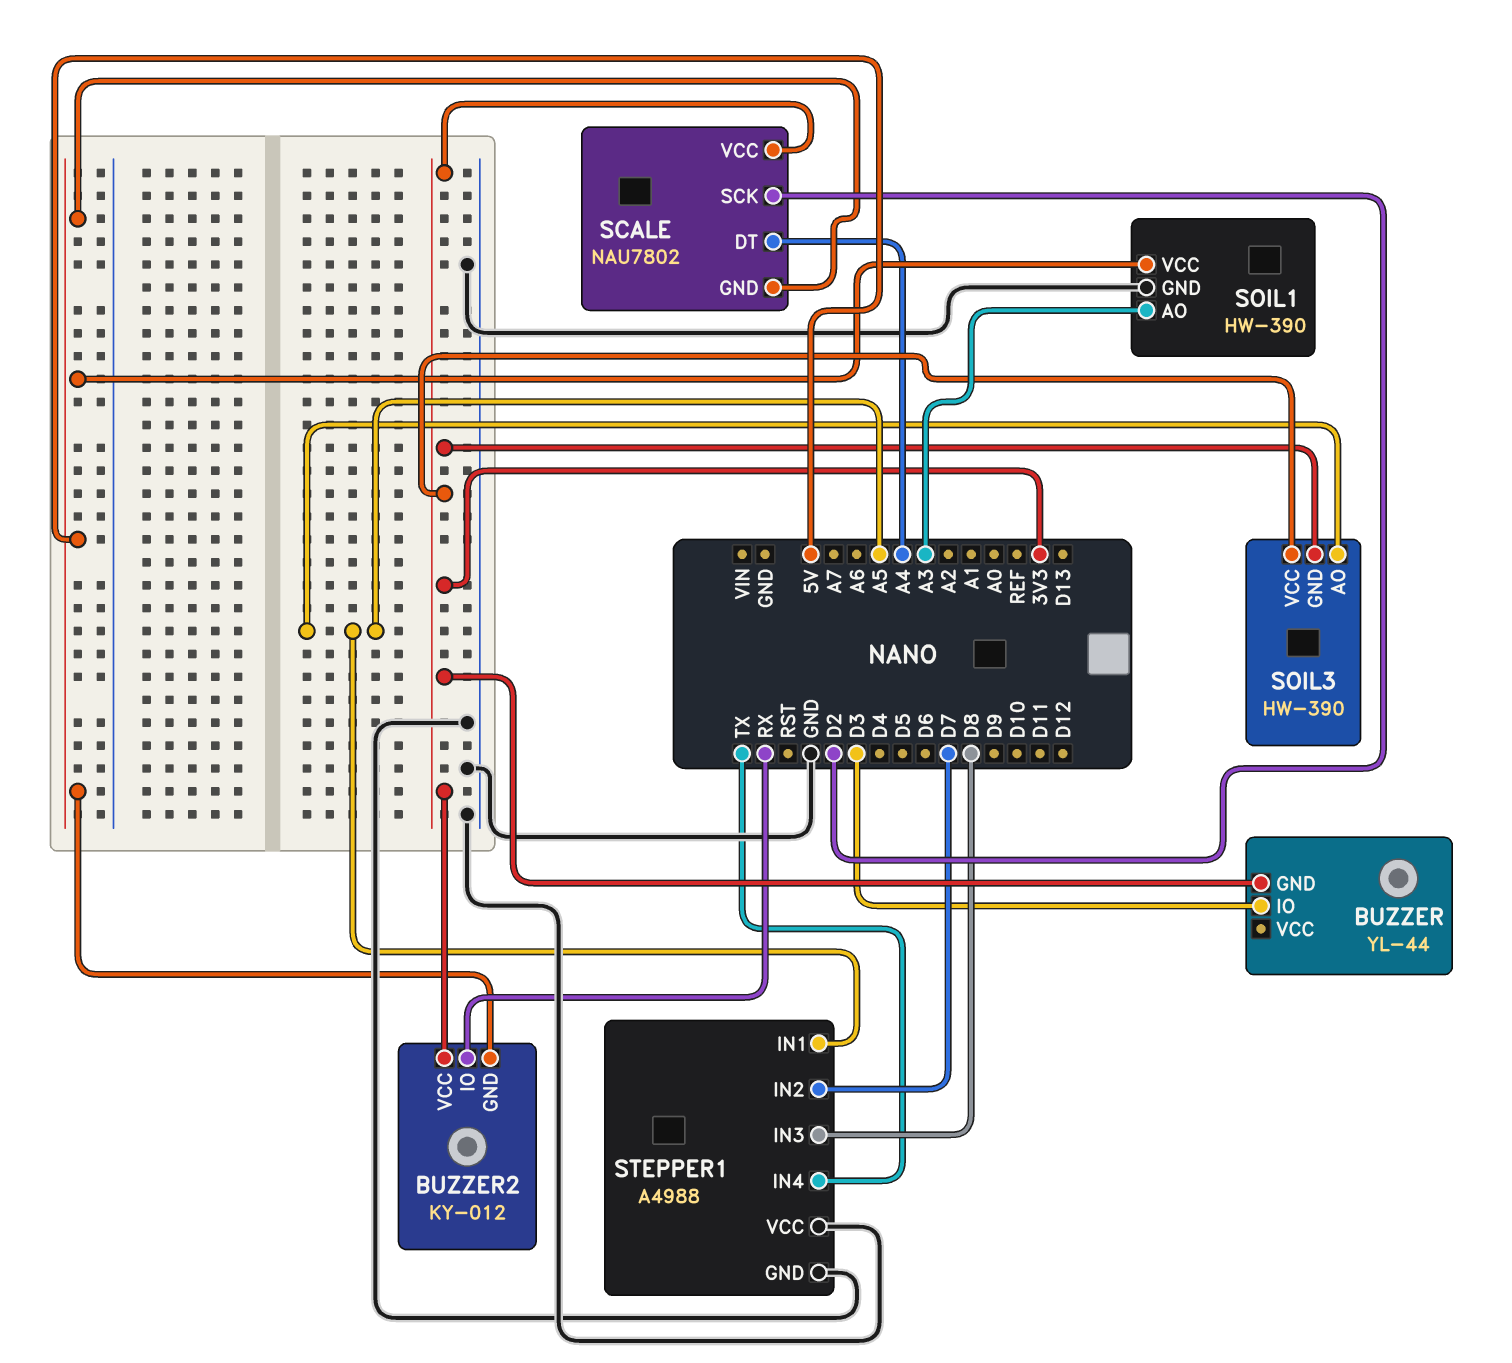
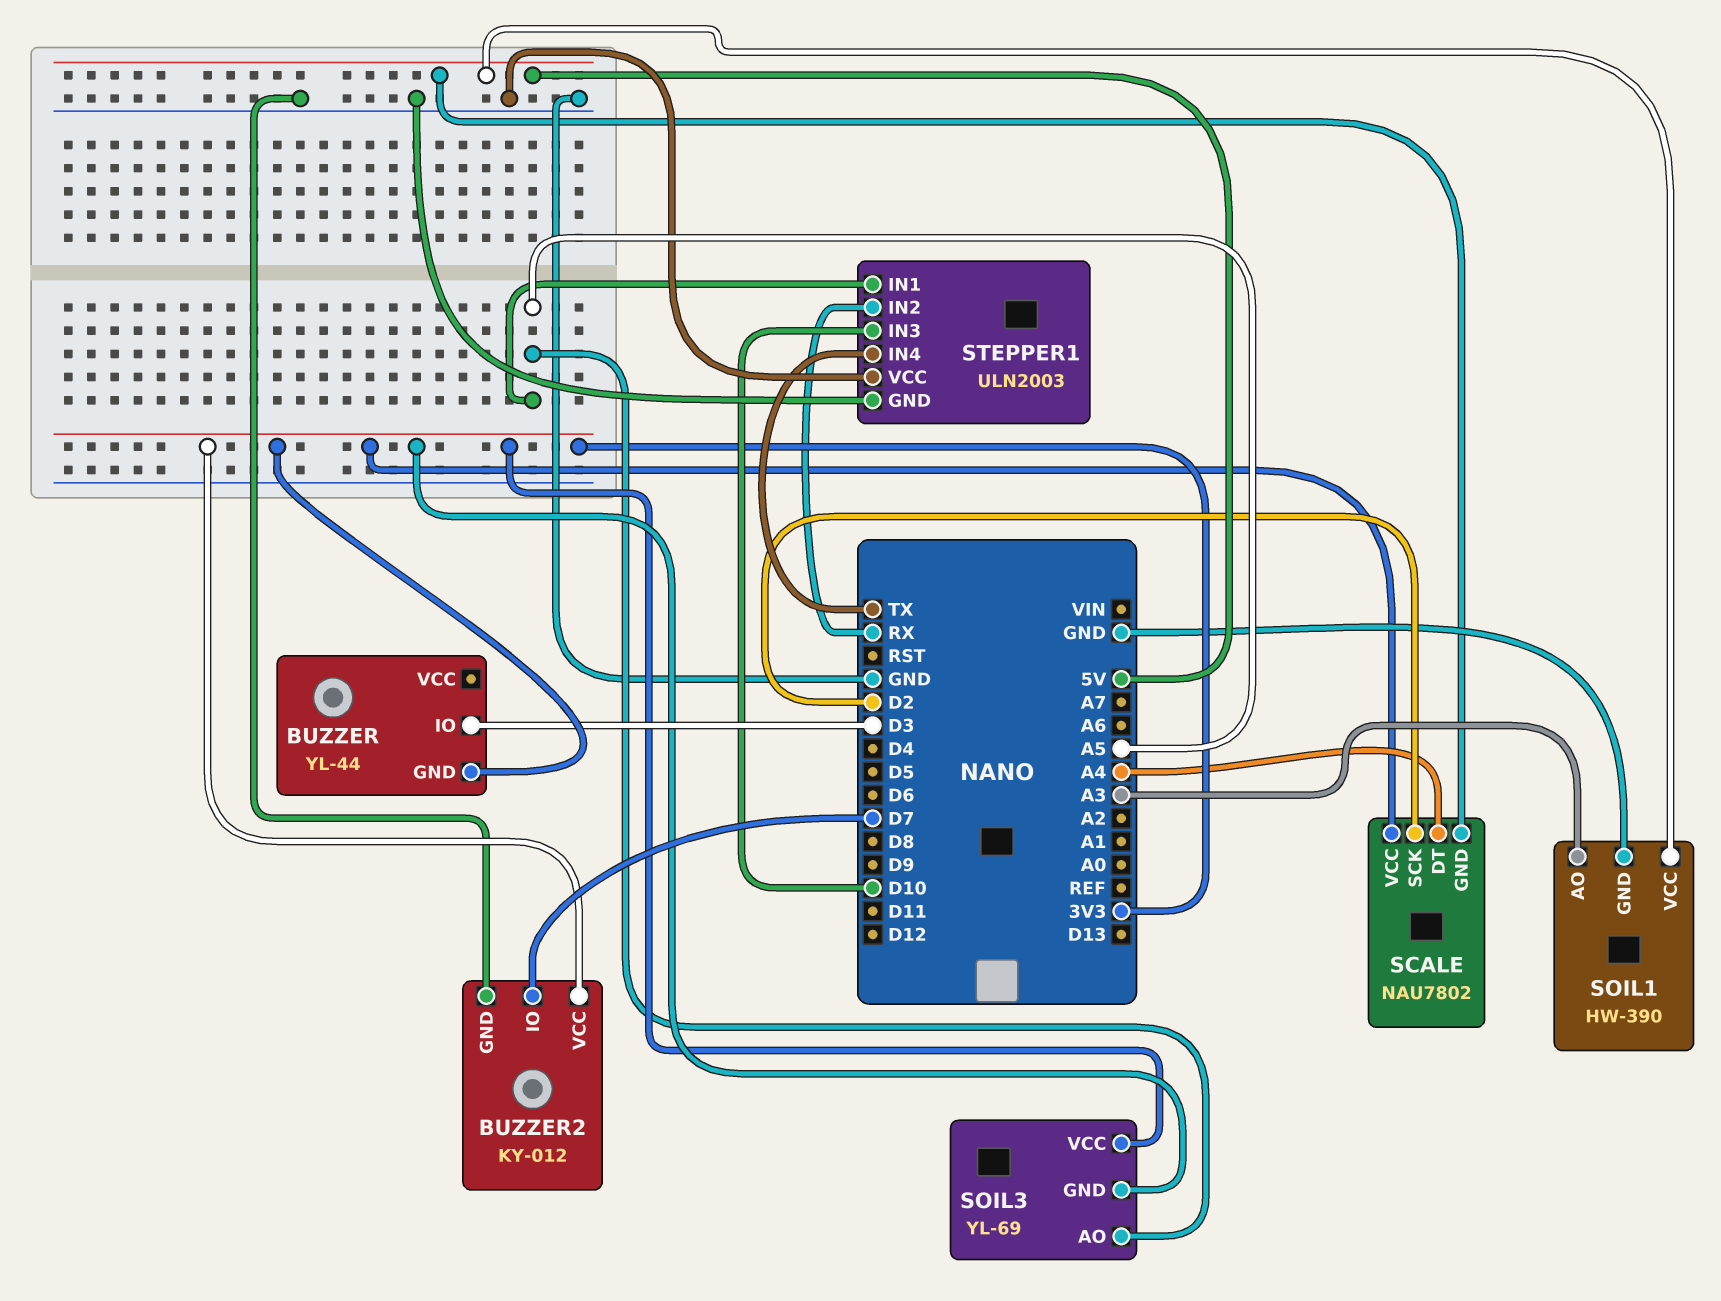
BUZZER2 pin GND: 5V -> GND
BUZZER2 pin IO: RX -> D7
SOIL3: HW-390 -> YL-69
STEPPER1: A4988 -> ULN2003
STEPPER1 pin IN2: D7 -> RX
STEPPER1 pin IN3: D8 -> D10

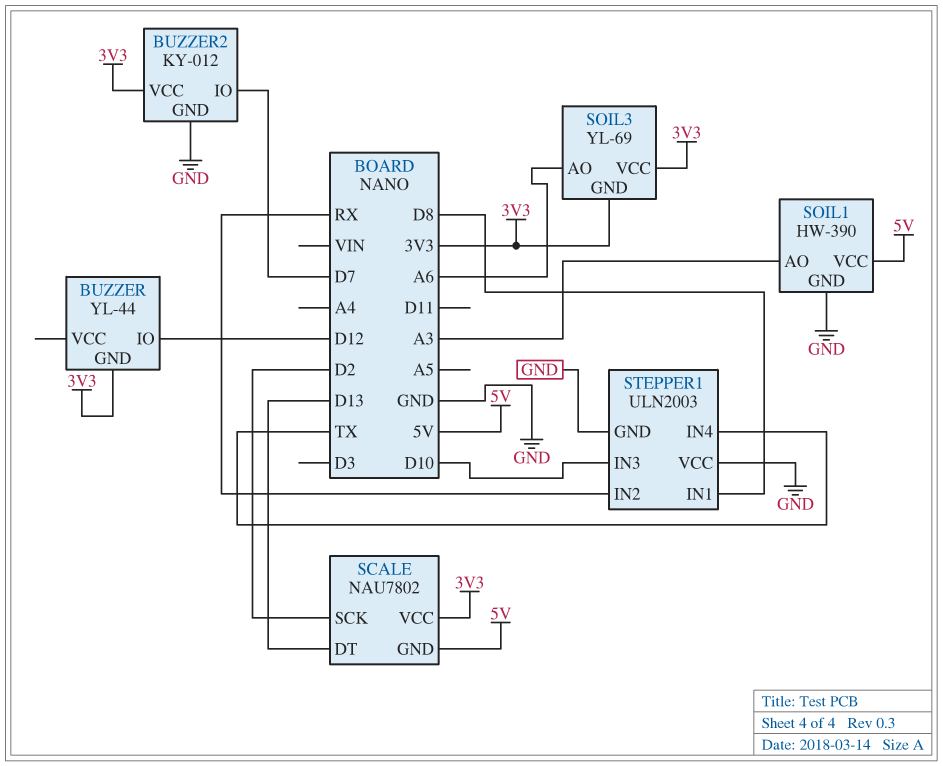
BUZZER pin IO: D3 -> D12
SCALE pin DT: A4 -> D13
SOIL3 pin AO: A5 -> A6
STEPPER1 pin IN1: A5 -> D8

